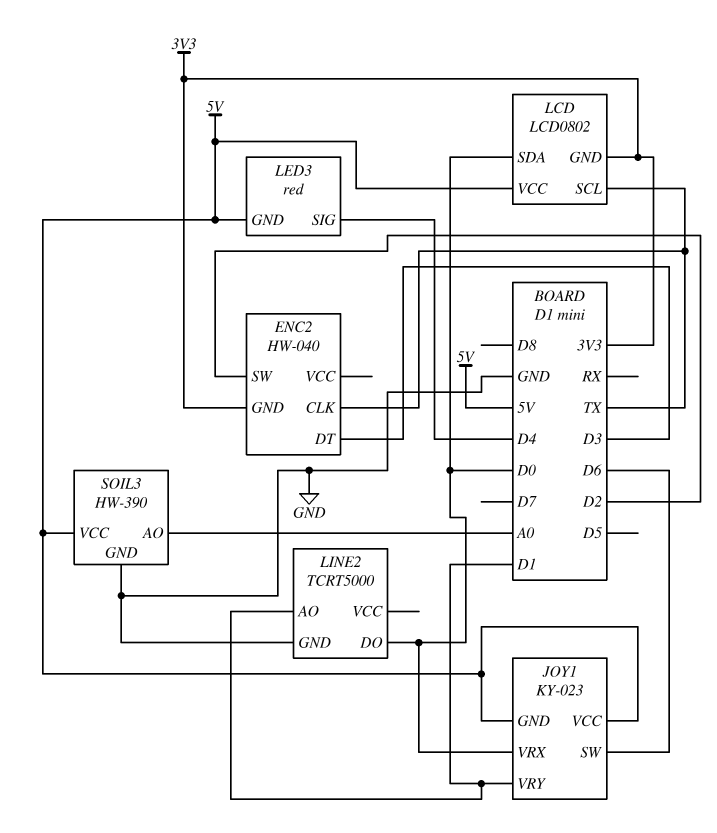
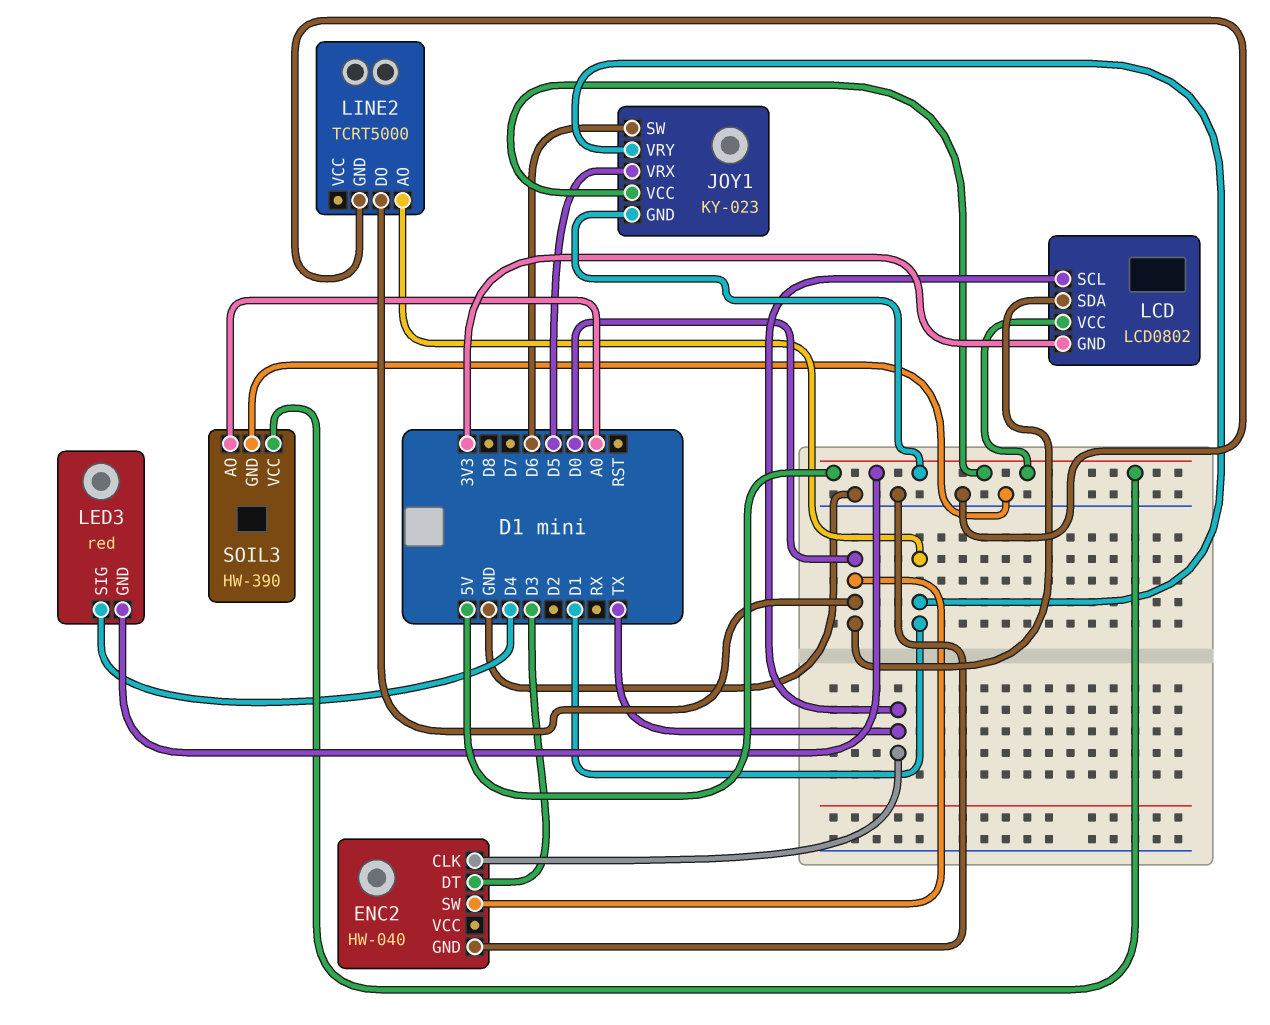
ENC2 pin GND: 3V3 -> GND
ENC2 pin SW: D2 -> D0
JOY1 pin VRX: D0 -> D5

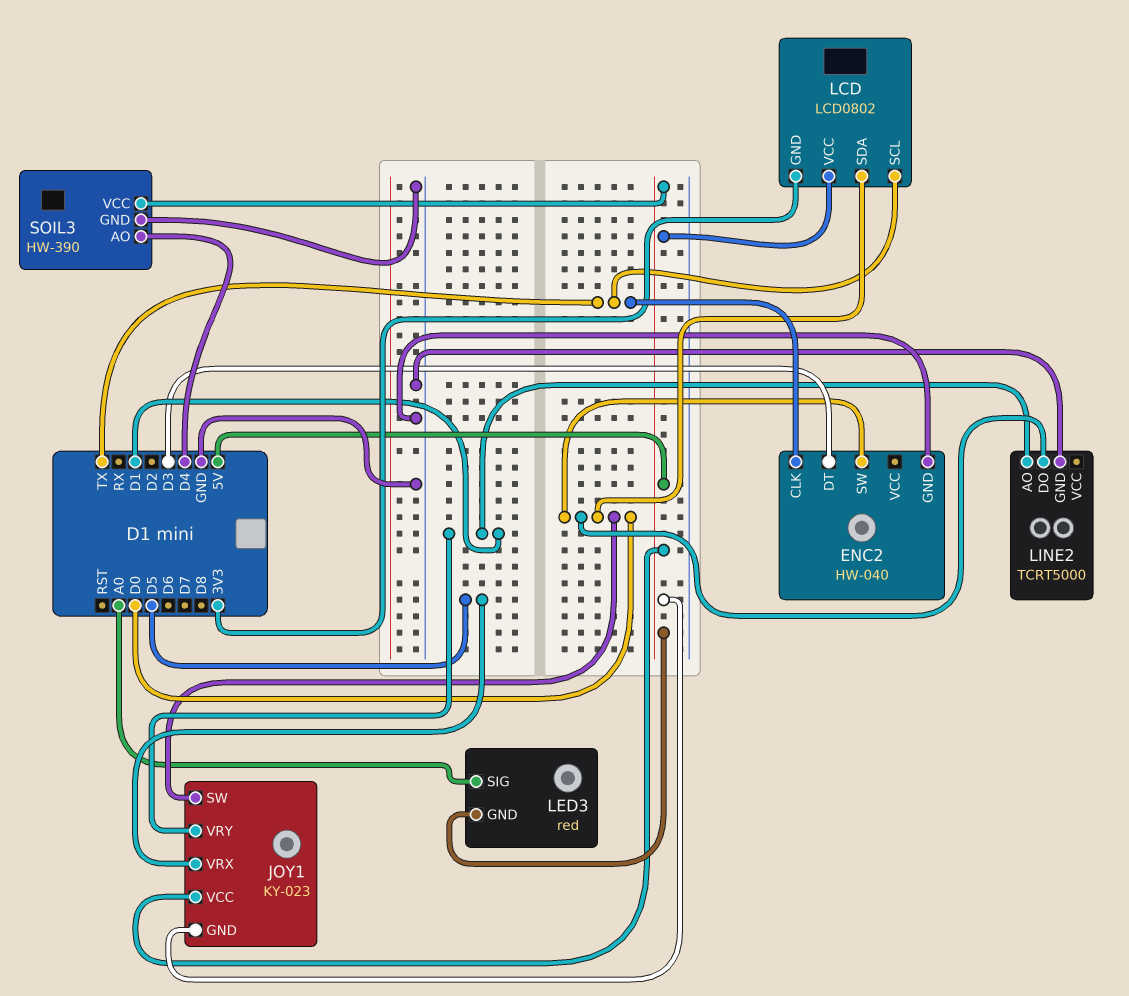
JOY1 pin SW: D6 -> D0
LED3 pin SIG: D4 -> A0
SOIL3 pin AO: A0 -> D4

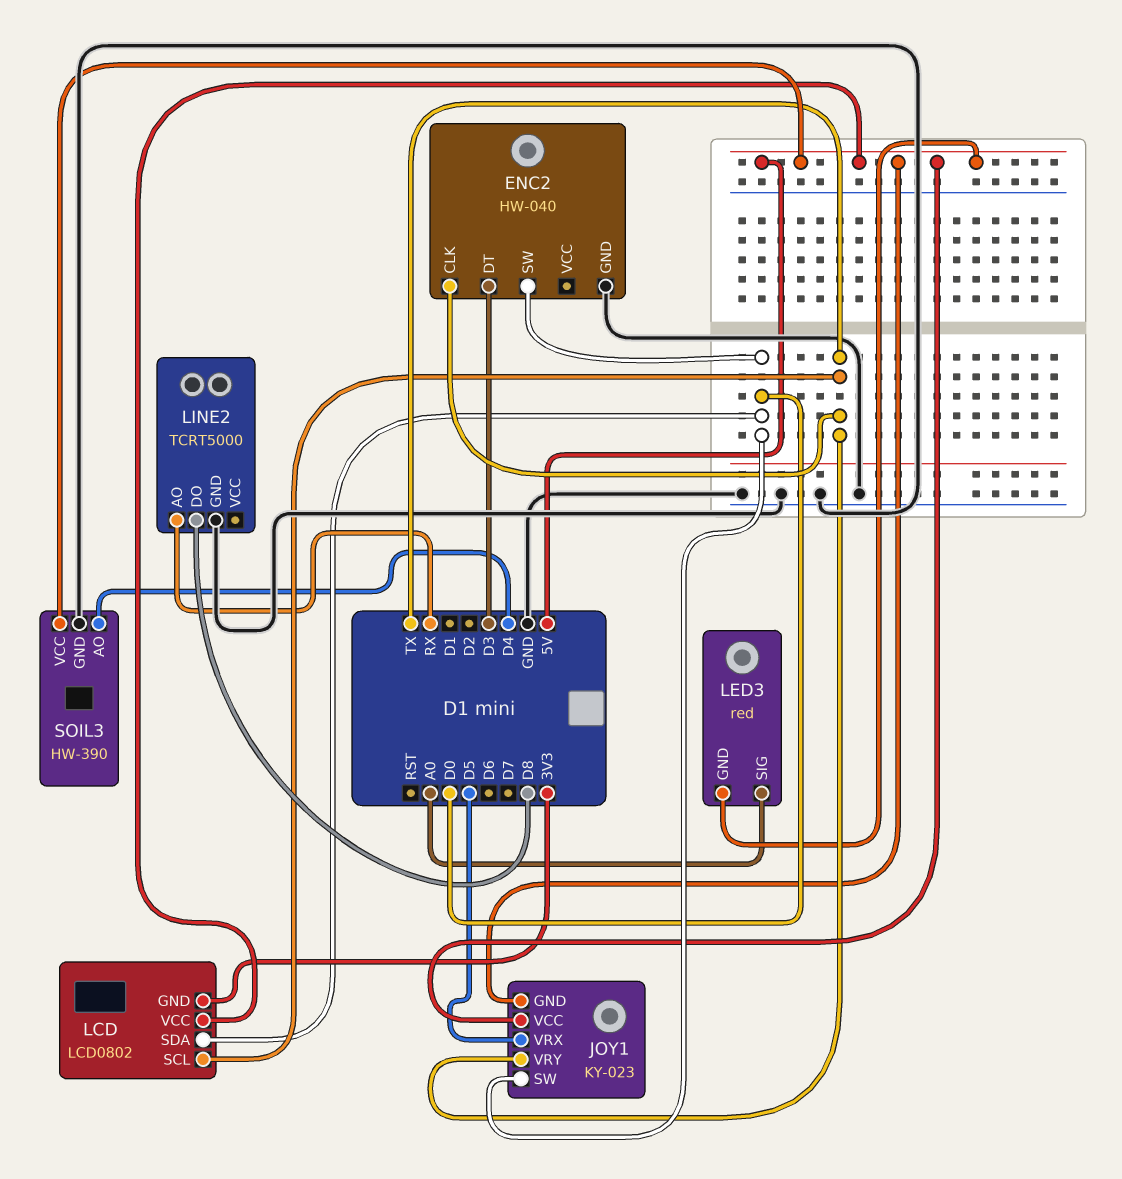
JOY1 pin VRY: D1 -> TX
LINE2 pin AO: D1 -> RX
LINE2 pin DO: D0 -> D8

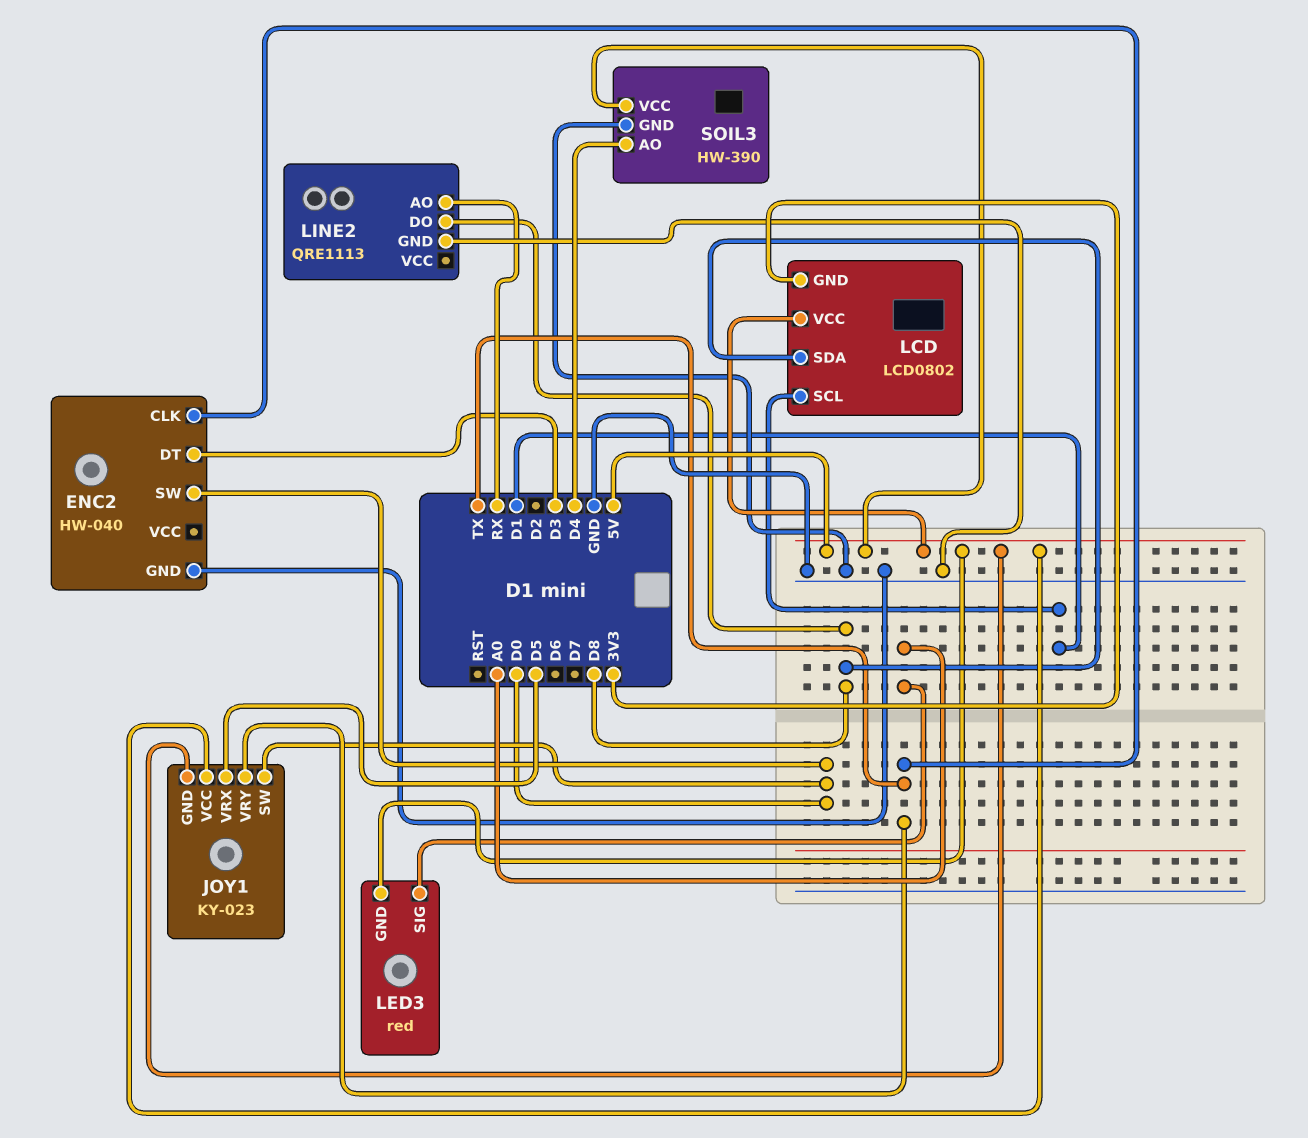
LCD pin SCL: TX -> D1
LCD pin SDA: D0 -> D8
LINE2: TCRT5000 -> QRE1113

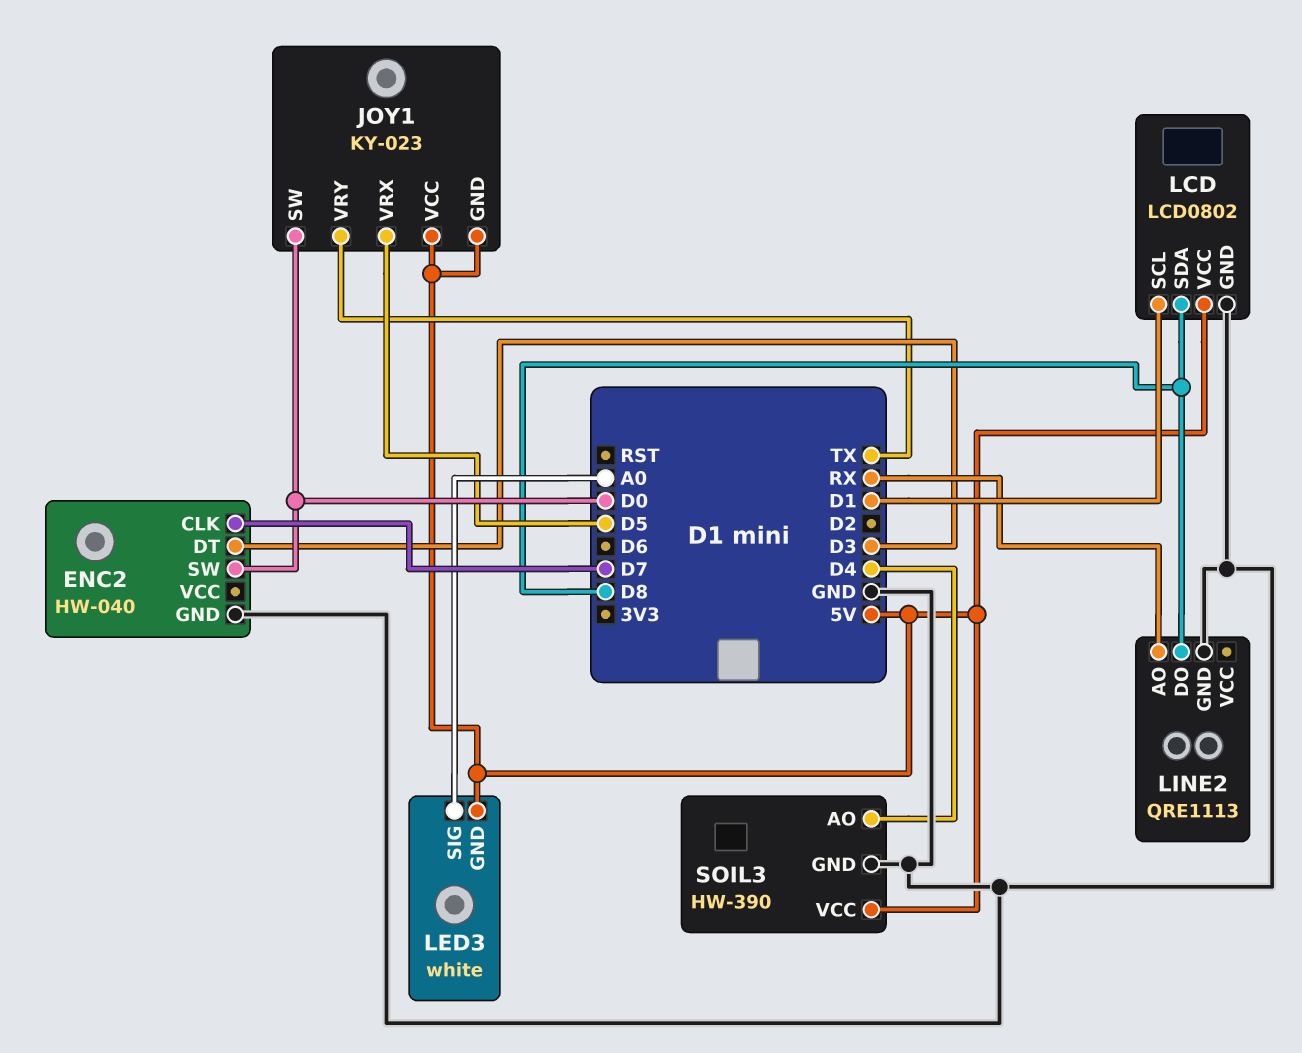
ENC2 pin CLK: TX -> D7
LCD pin GND: 3V3 -> GND
LED3: red -> white

